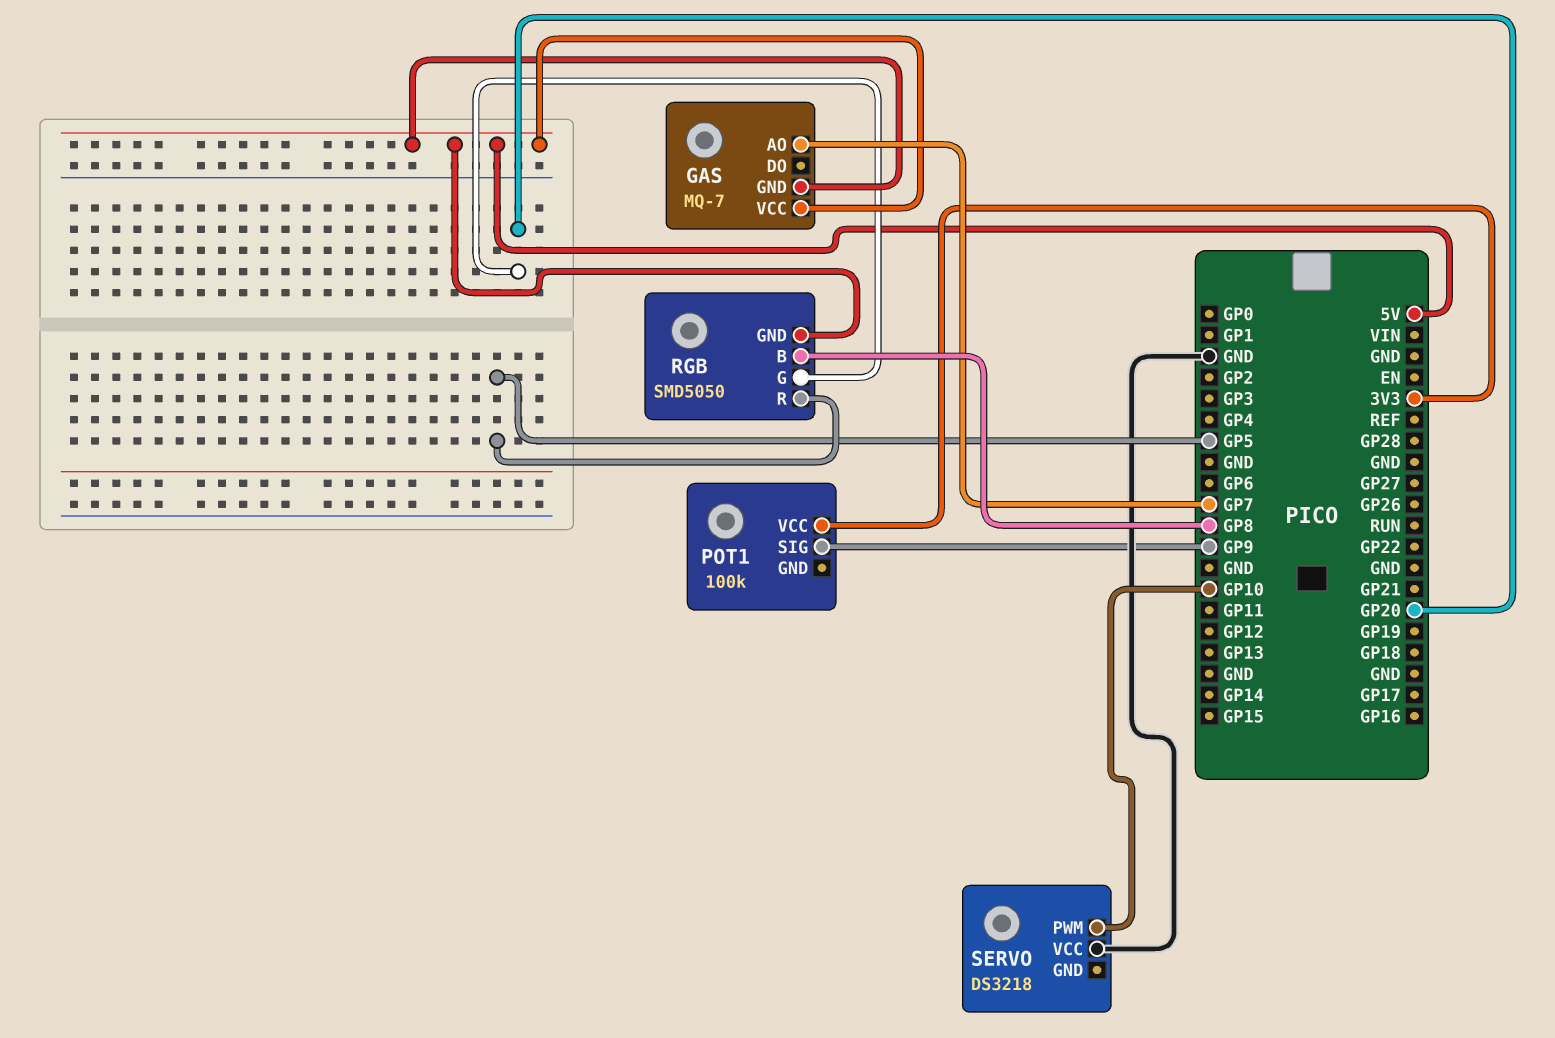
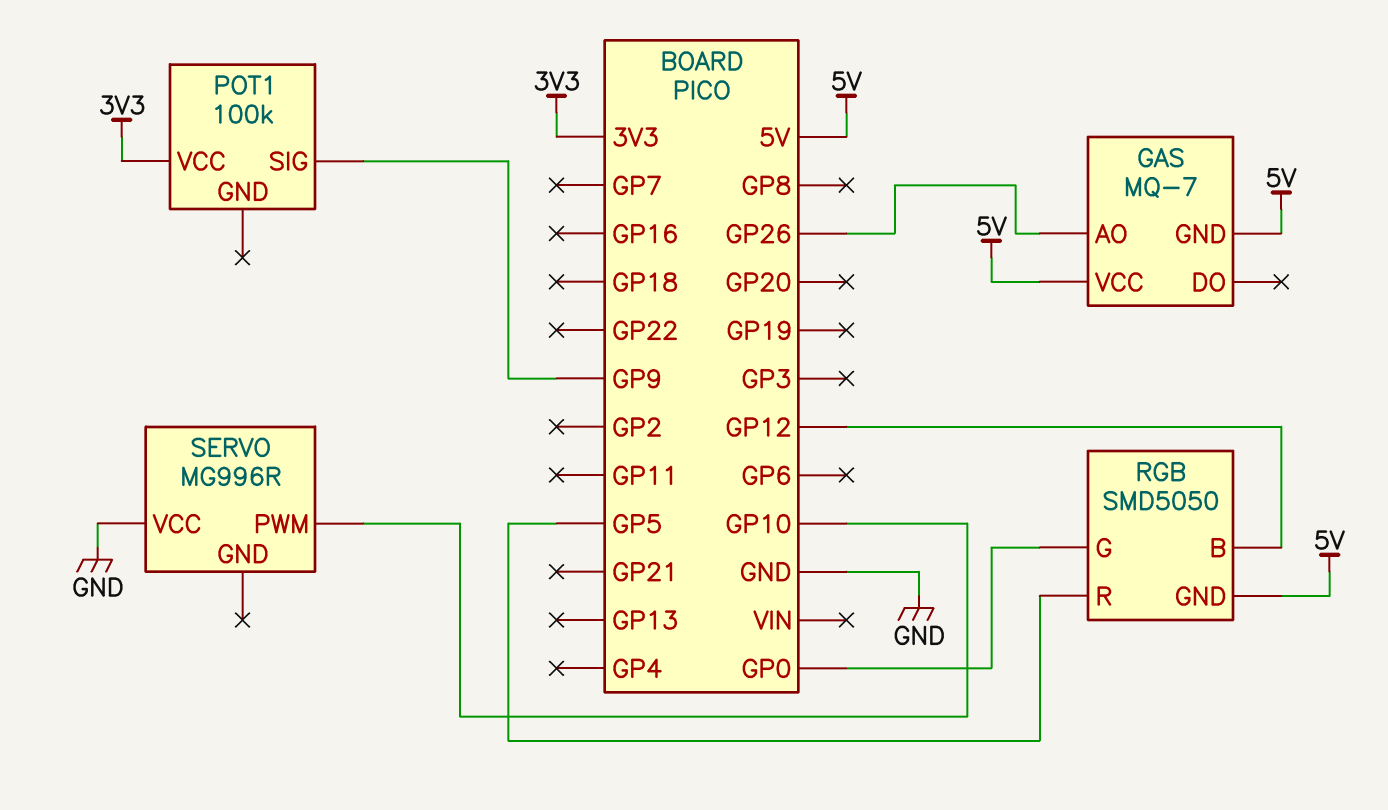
GAS pin AO: GP7 -> GP26
RGB pin B: GP8 -> GP12
RGB pin G: GP20 -> GP0
SERVO: DS3218 -> MG996R

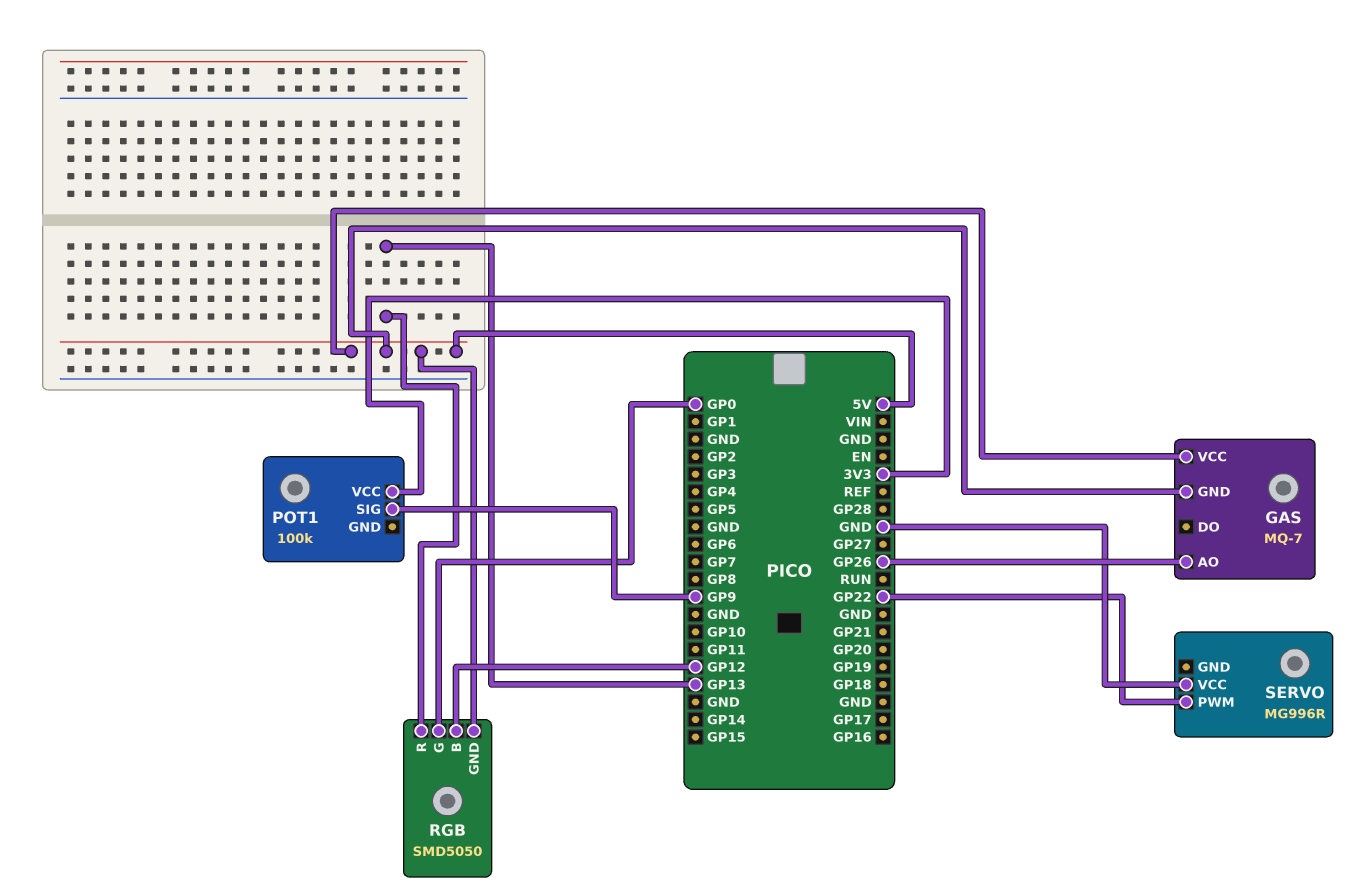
RGB pin R: GP5 -> GP13
SERVO pin PWM: GP10 -> GP22

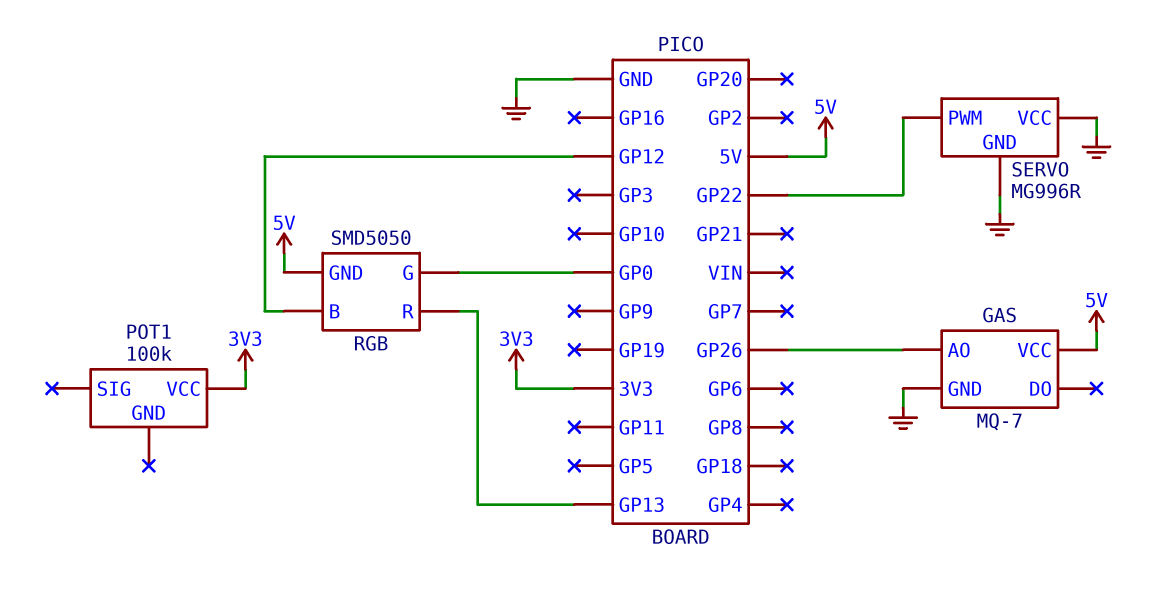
GAS pin GND: 5V -> GND
POT1 pin SIG: GP9 -> none
SERVO pin GND: none -> GND

